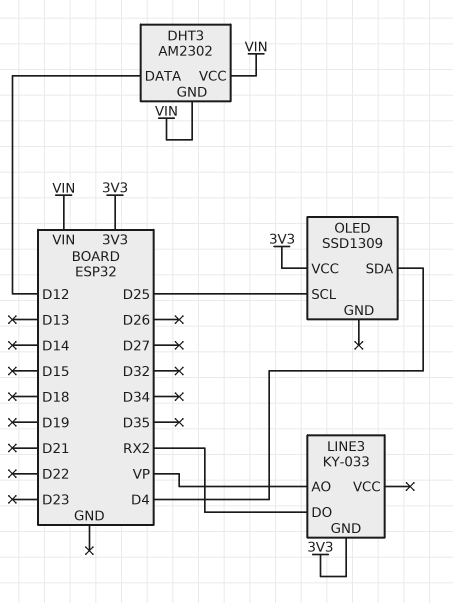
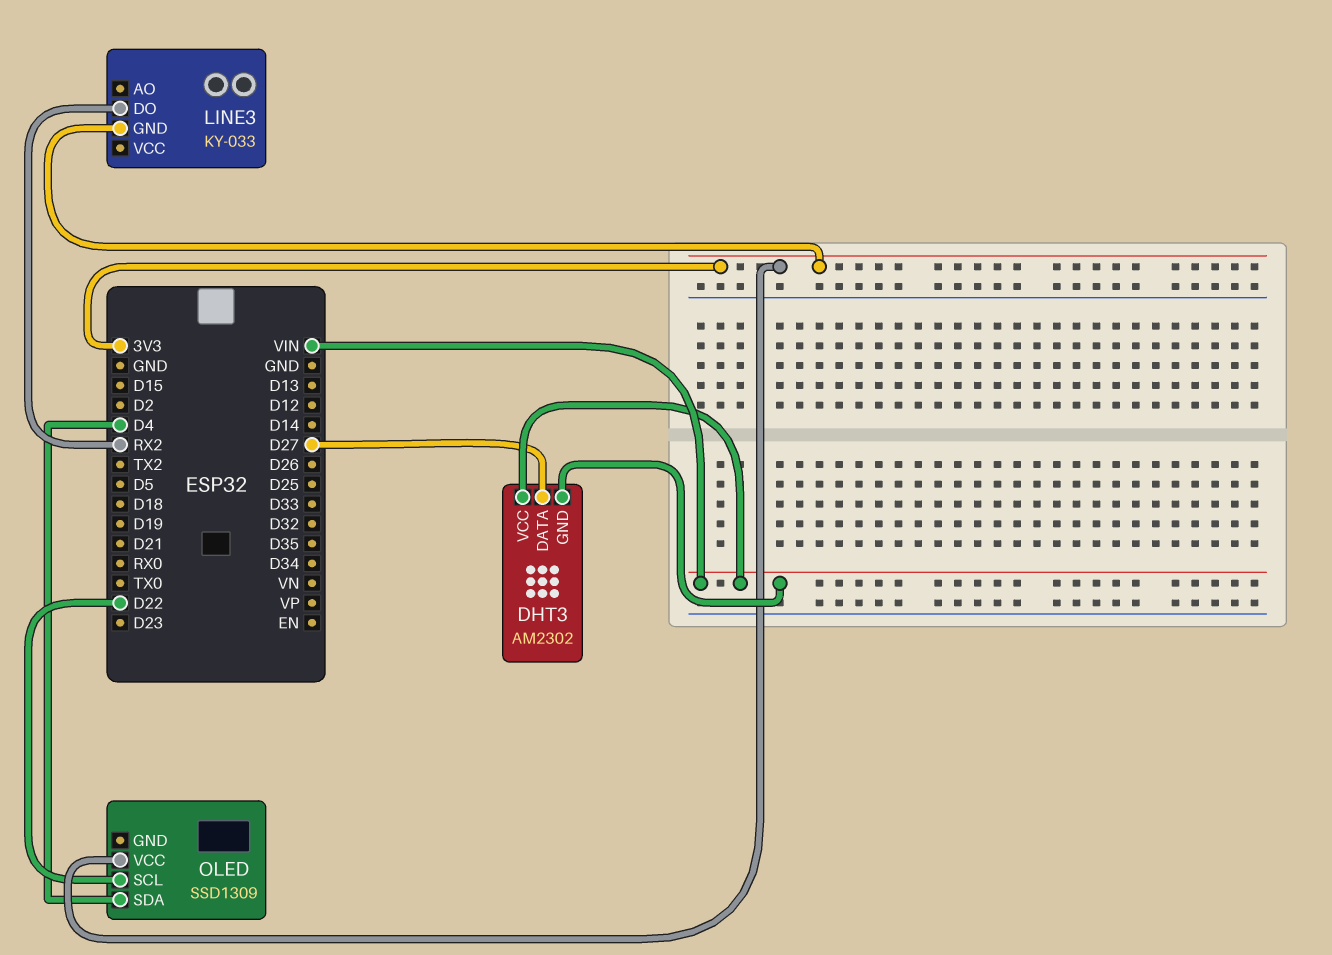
DHT3 pin DATA: D12 -> D27
LINE3 pin AO: VP -> none
OLED pin SCL: D25 -> D22

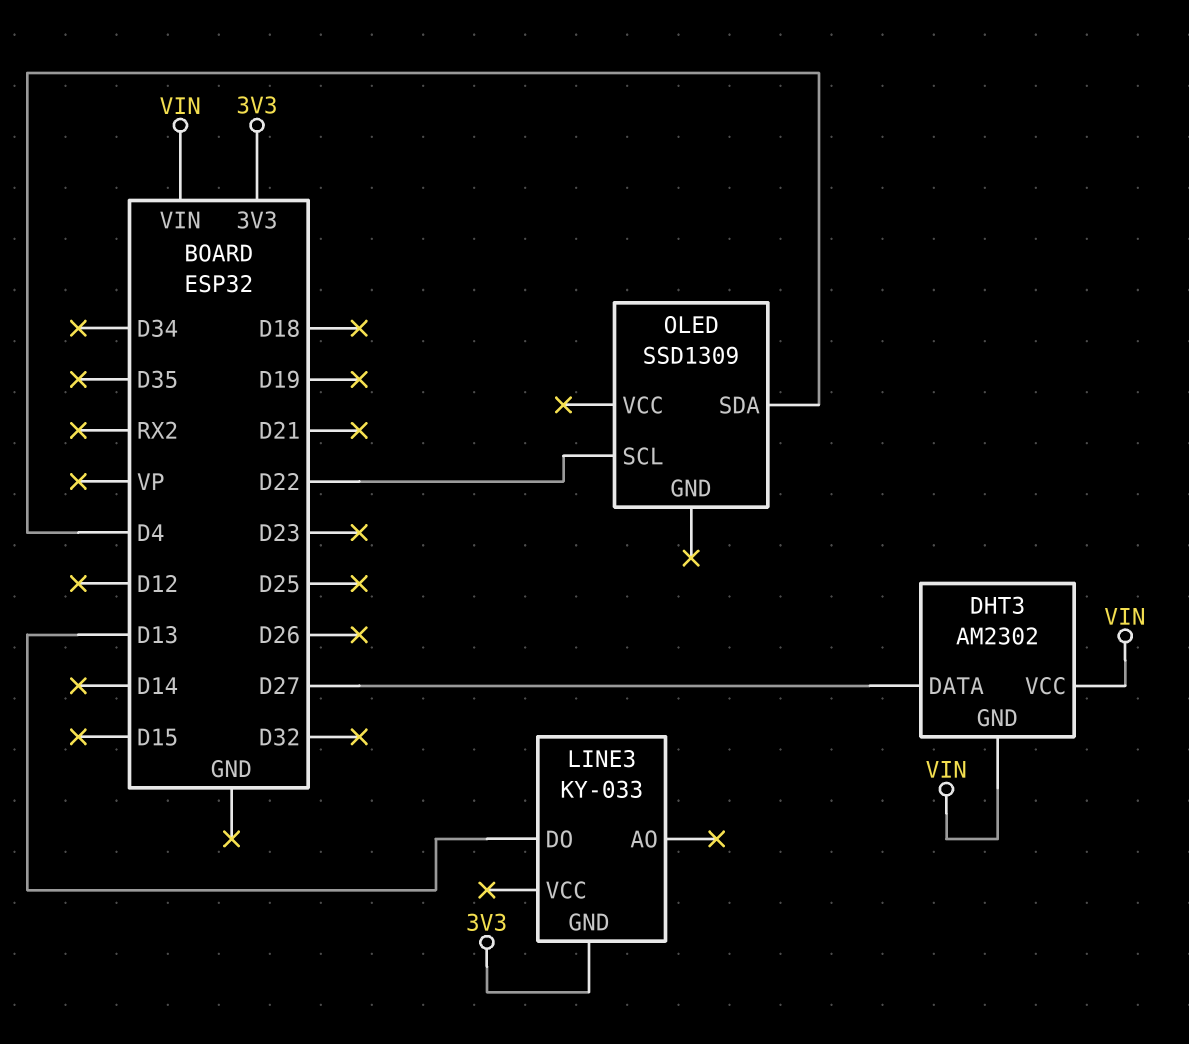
LINE3 pin DO: RX2 -> D13
OLED pin VCC: 3V3 -> none

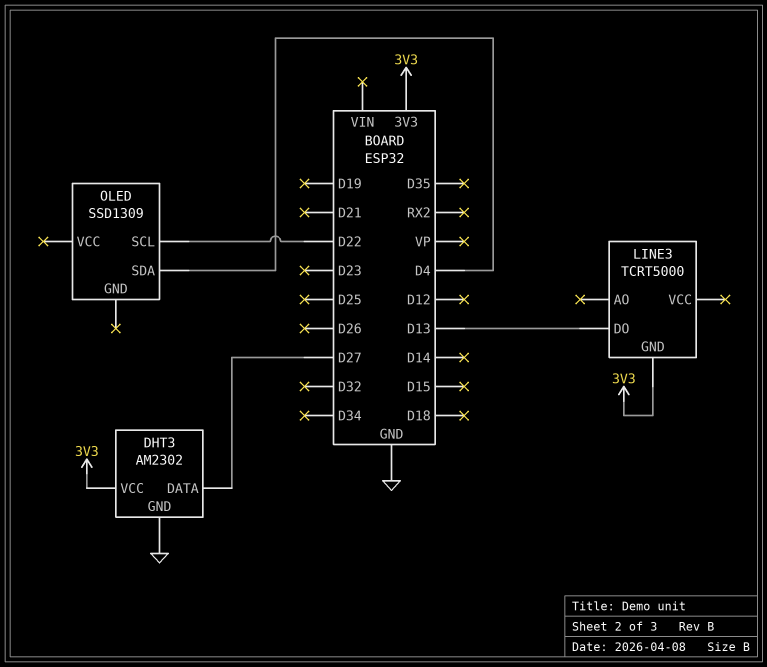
DHT3 pin GND: VIN -> GND
DHT3 pin VCC: VIN -> 3V3
LINE3: KY-033 -> TCRT5000

